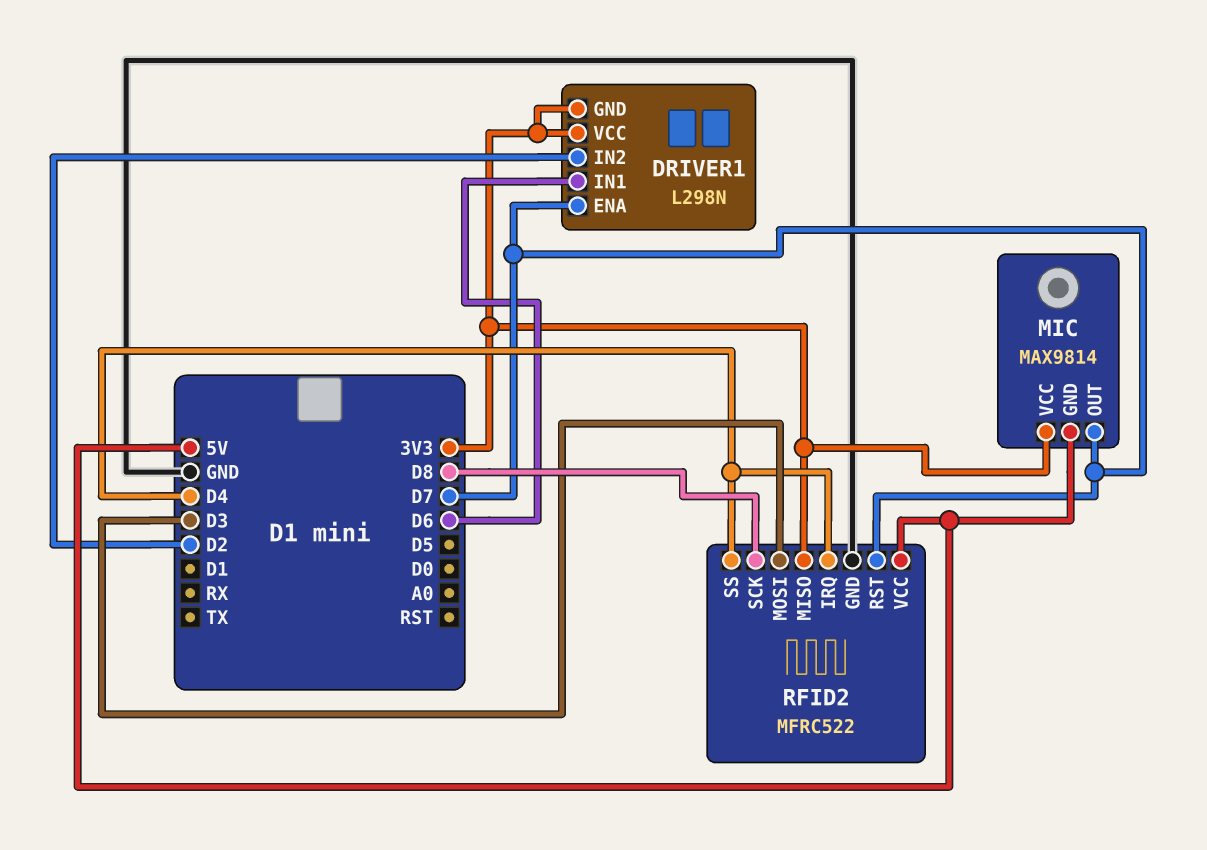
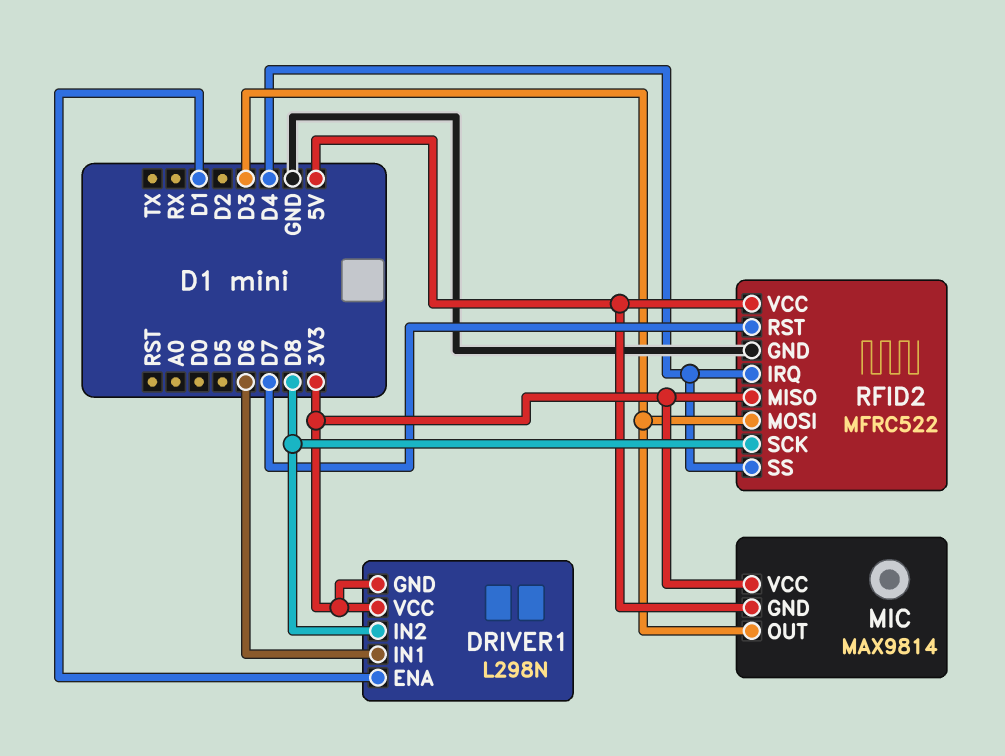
DRIVER1 pin ENA: D7 -> D1
DRIVER1 pin IN2: D2 -> D8
MIC pin OUT: D7 -> D3

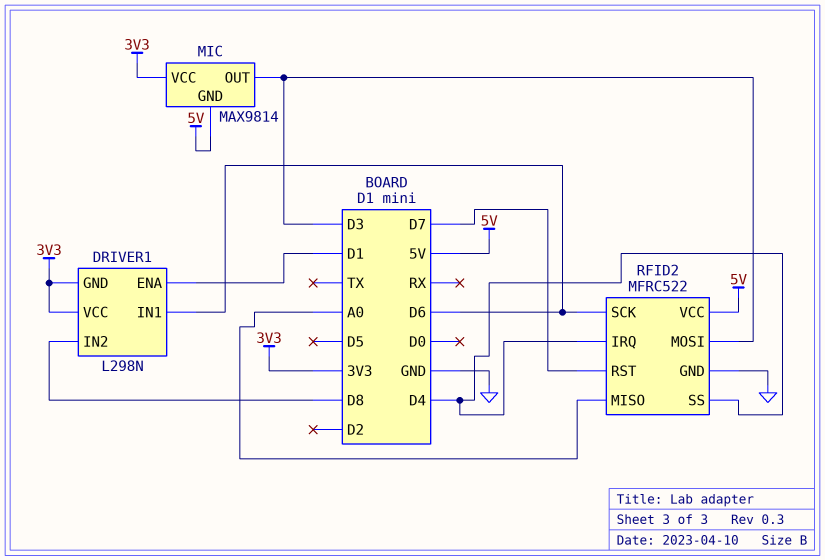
RFID2 pin MISO: 3V3 -> A0
RFID2 pin SCK: D8 -> D6

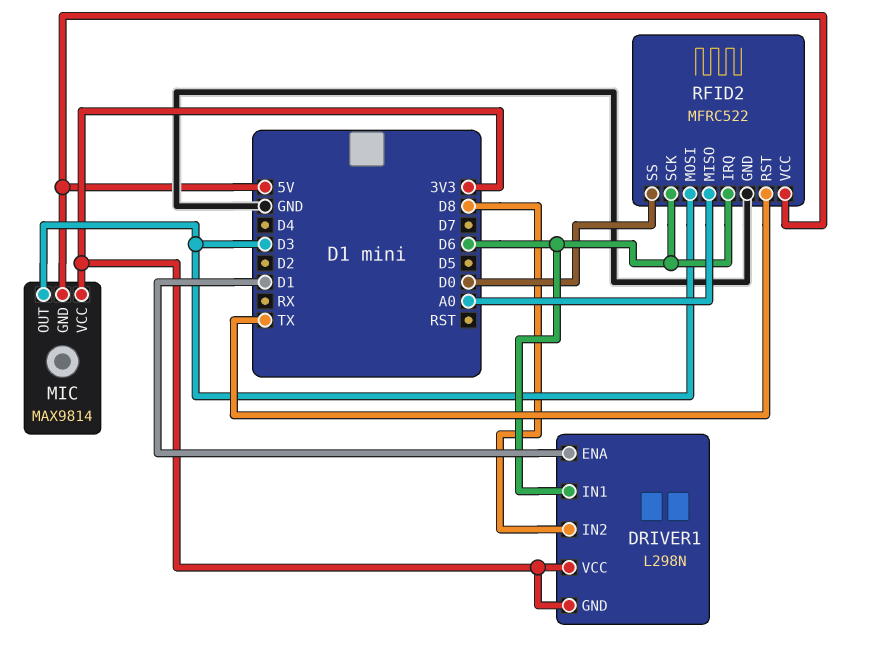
RFID2 pin IRQ: D4 -> D6
RFID2 pin RST: D7 -> TX
RFID2 pin SS: D4 -> D0

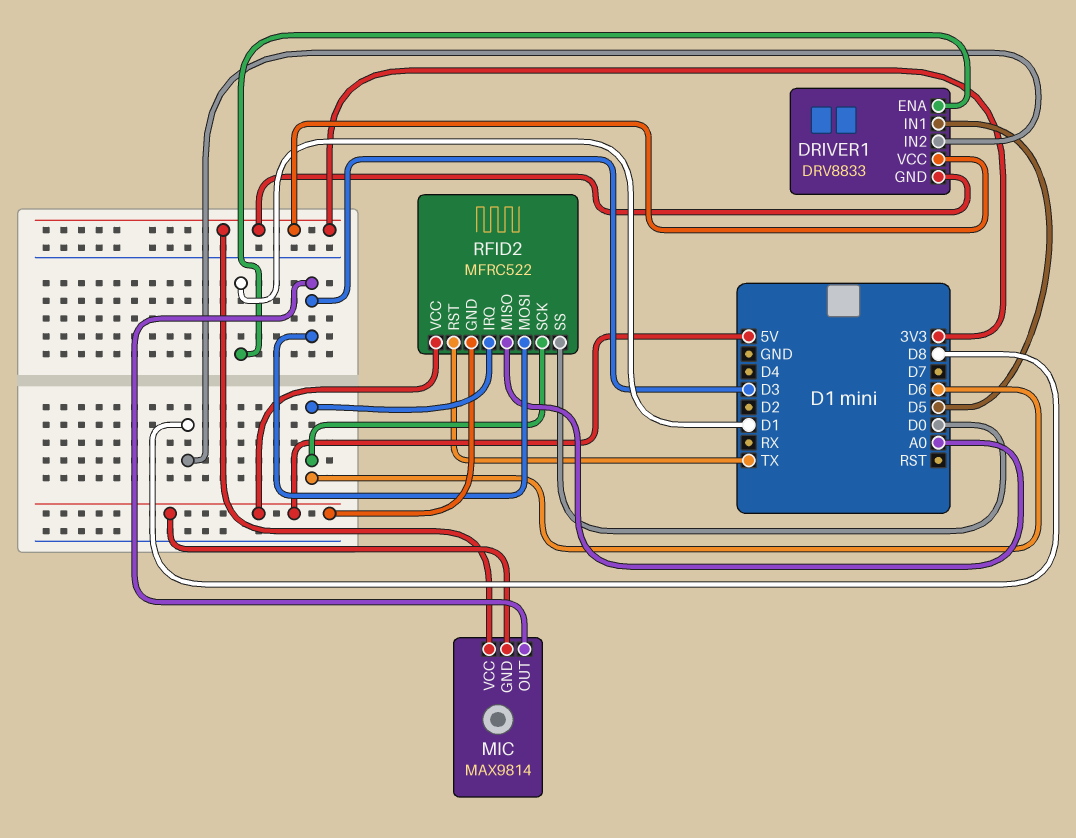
DRIVER1: L298N -> DRV8833
DRIVER1 pin IN1: D6 -> D5
RFID2 pin GND: GND -> 5V

